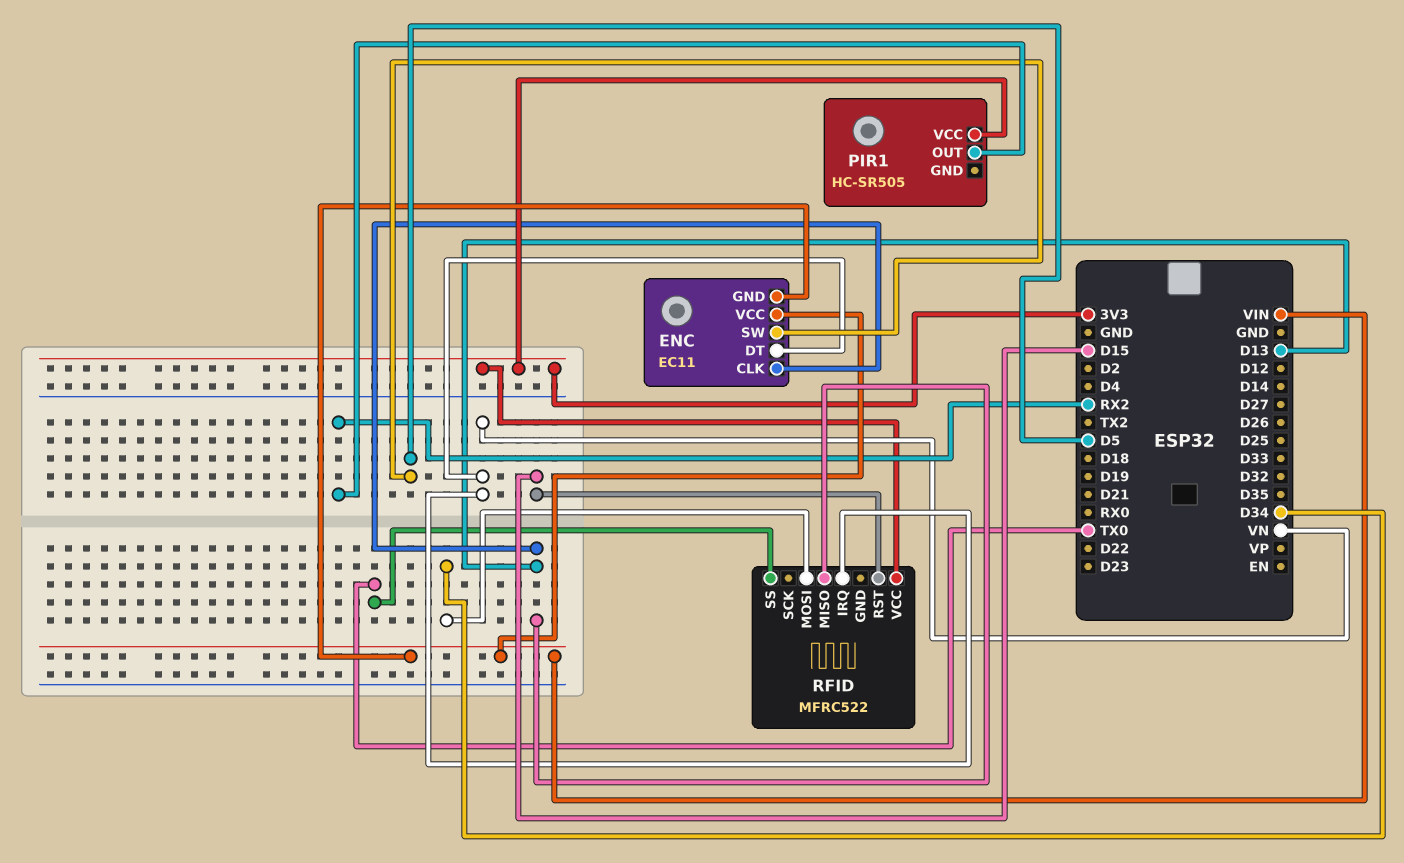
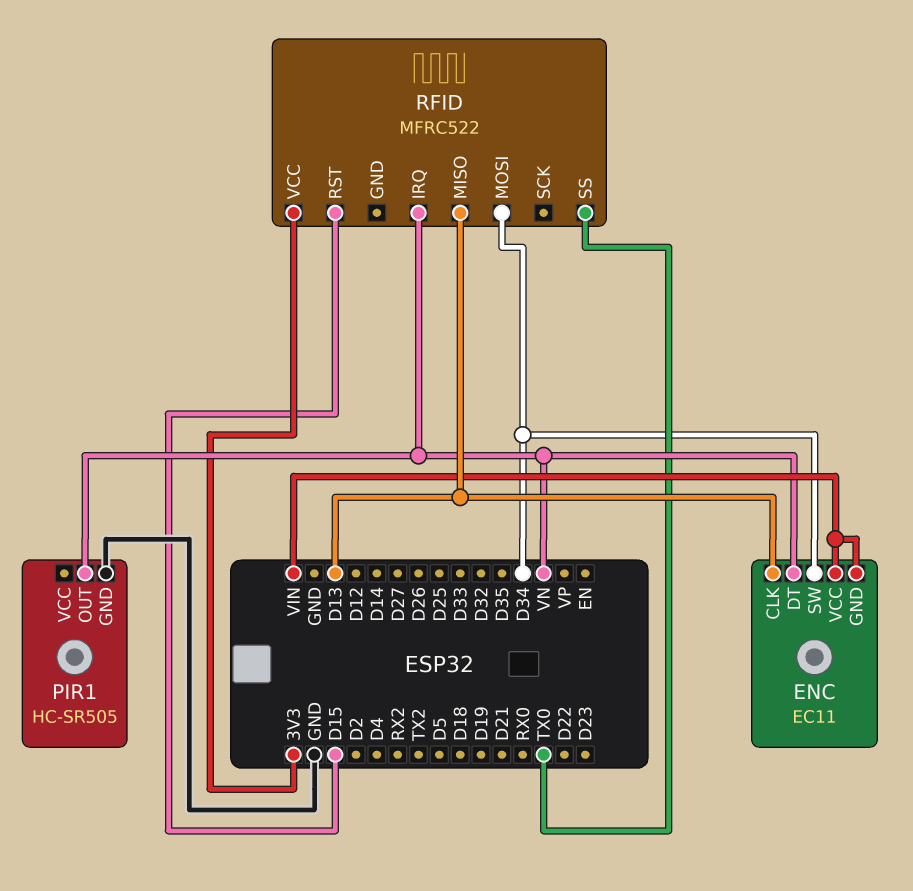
ENC pin SW: D5 -> D34
PIR1 pin GND: none -> GND
PIR1 pin OUT: RX2 -> VN
PIR1 pin VCC: 3V3 -> none

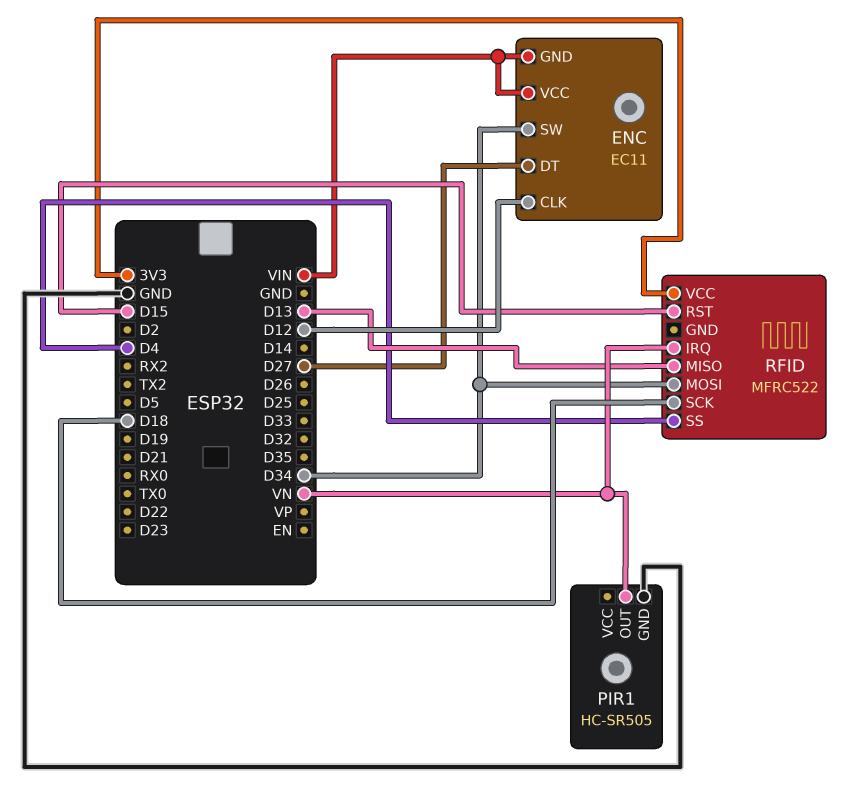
ENC pin CLK: D13 -> D12
ENC pin DT: VN -> D27
RFID pin SCK: none -> D18
RFID pin SS: TX0 -> D4

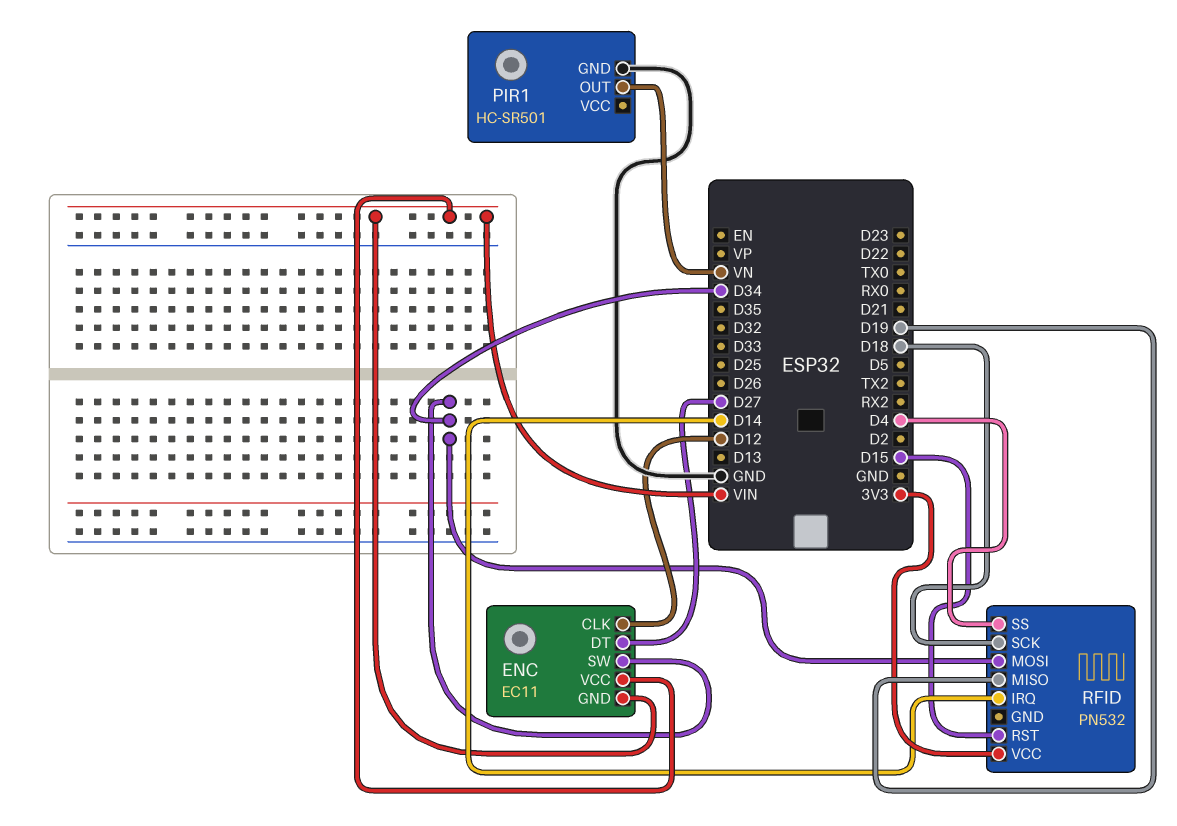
PIR1: HC-SR505 -> HC-SR501
RFID: MFRC522 -> PN532
RFID pin IRQ: VN -> D14
RFID pin MISO: D13 -> D19

